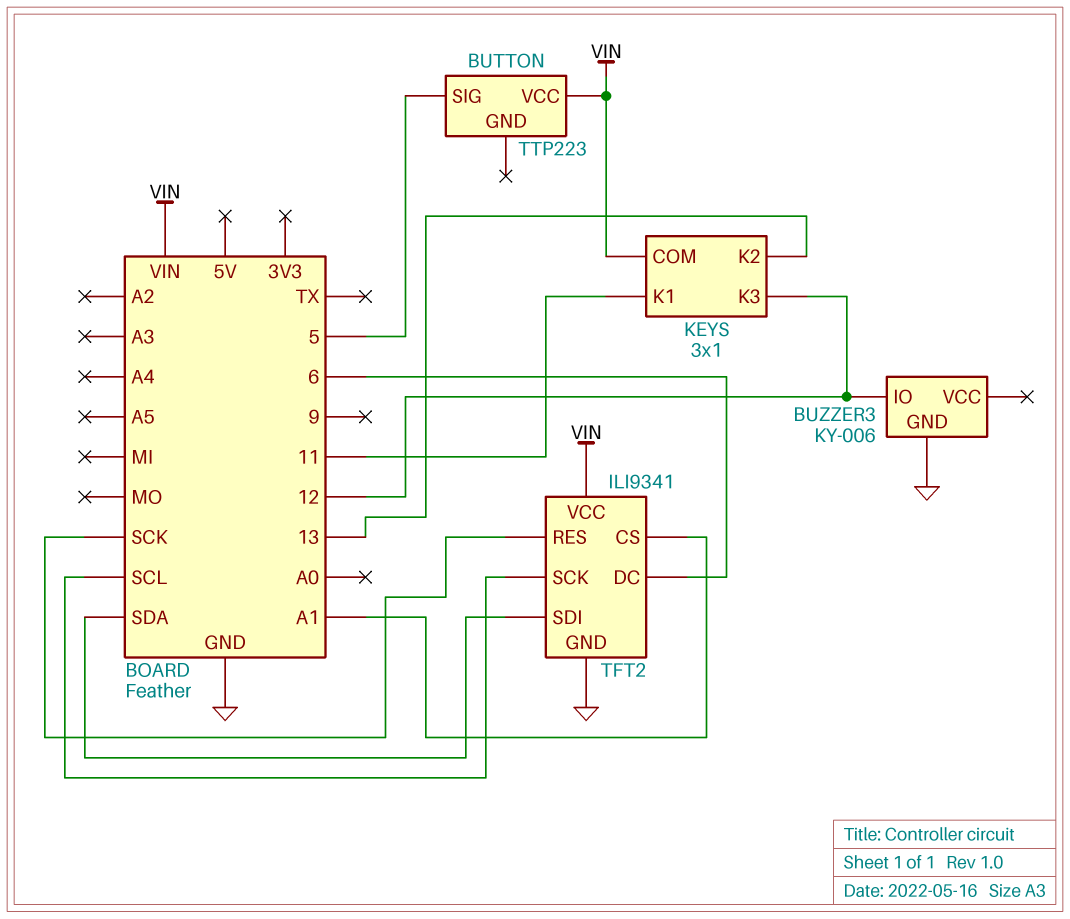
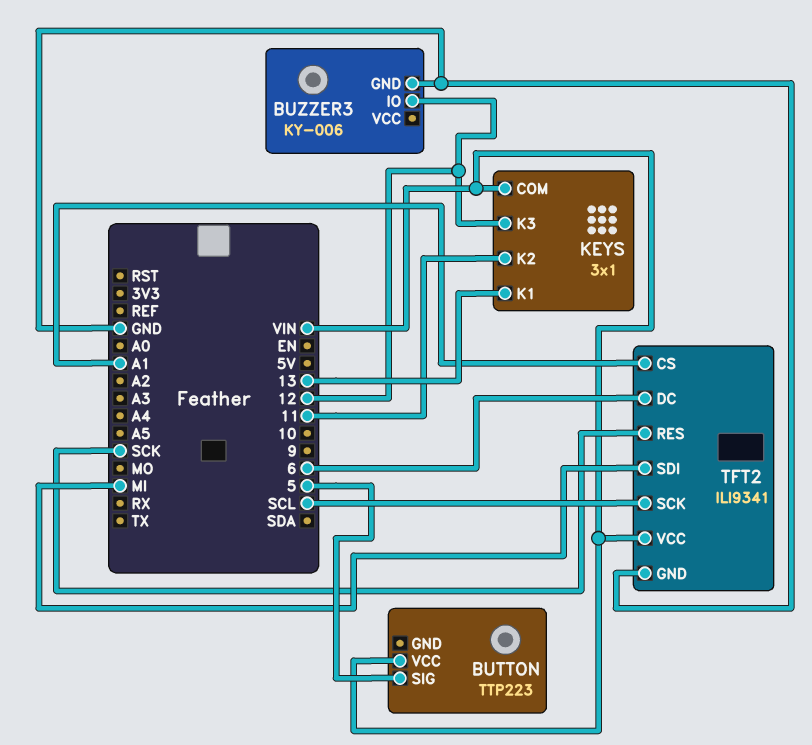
KEYS pin K1: 11 -> 13
KEYS pin K2: 13 -> 11
TFT2 pin SDI: SDA -> MI

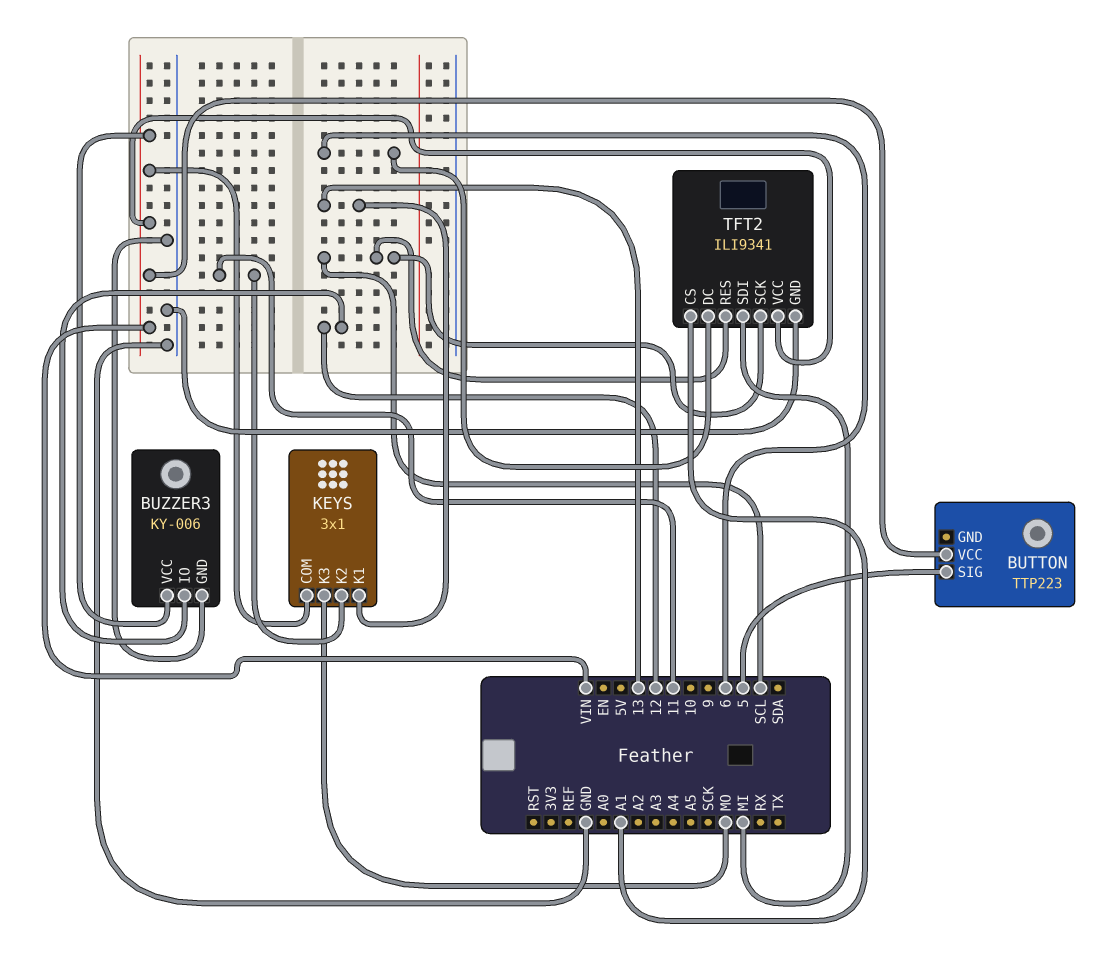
BUZZER3 pin VCC: none -> VIN
KEYS pin K3: 12 -> MO
TFT2 pin RES: SCK -> SCL

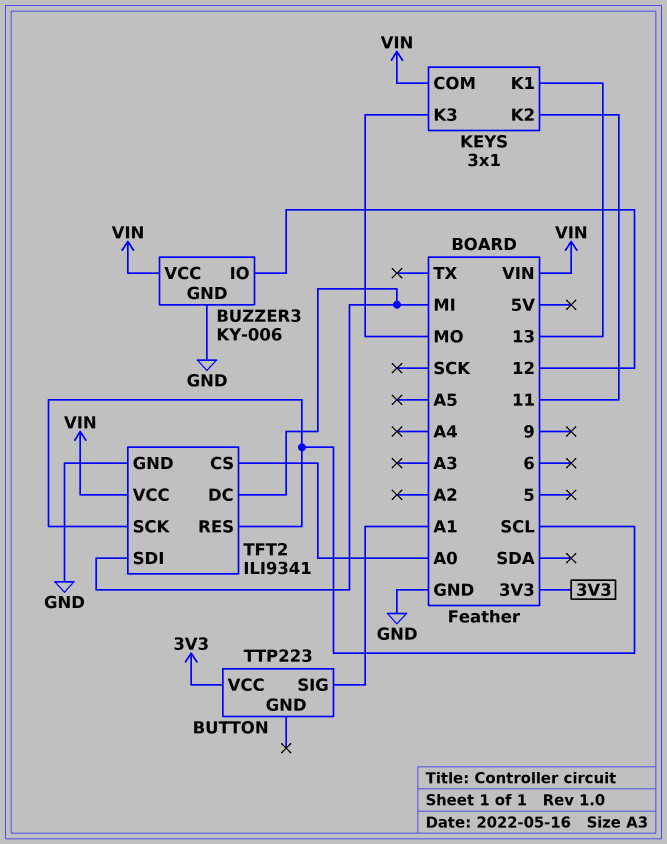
BUTTON pin SIG: 5 -> A1
BUTTON pin VCC: VIN -> 3V3
TFT2 pin CS: A1 -> A0
TFT2 pin DC: 6 -> MI

